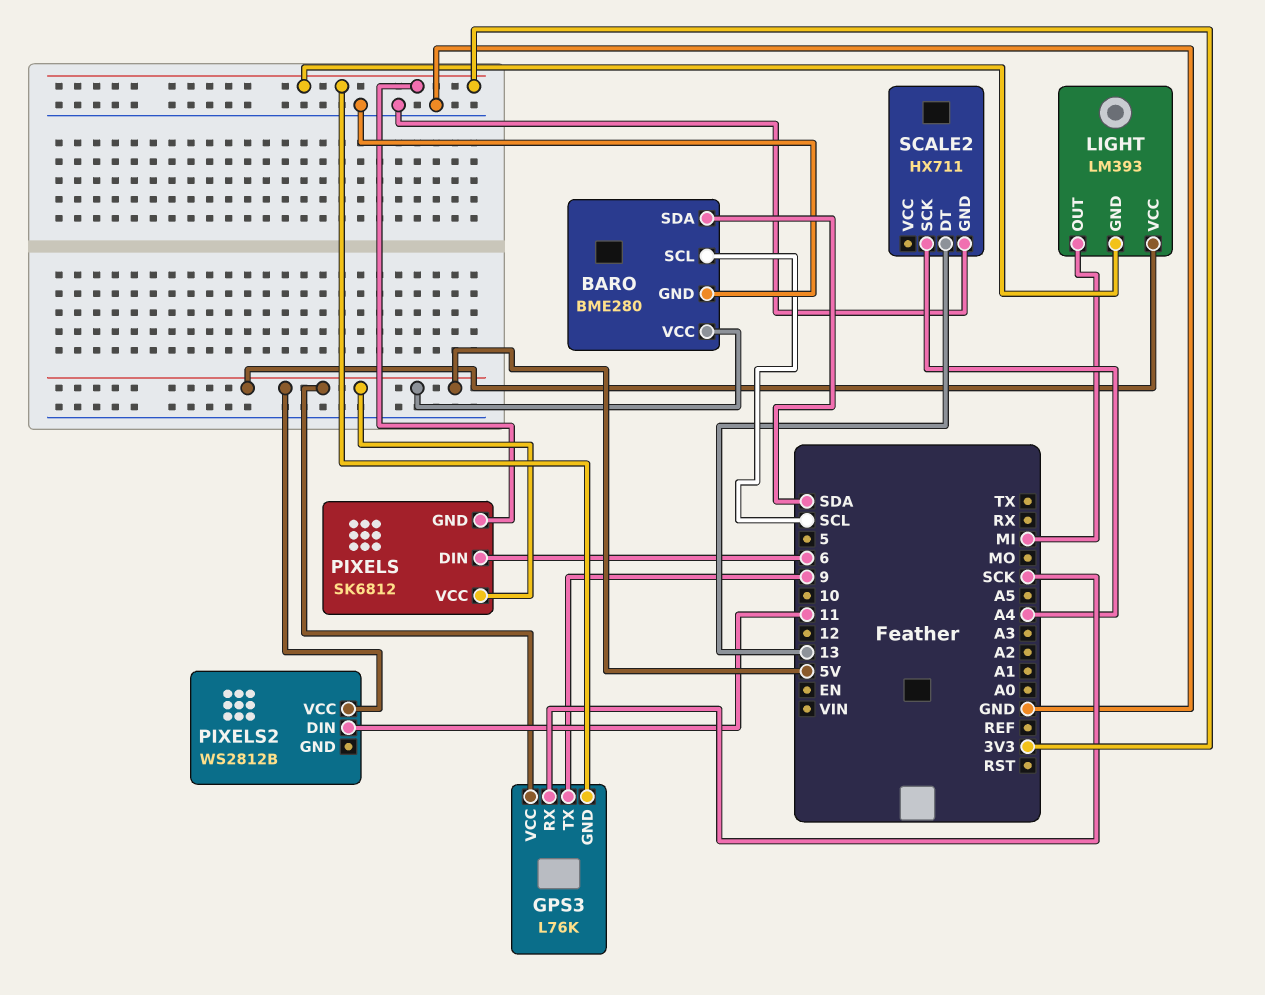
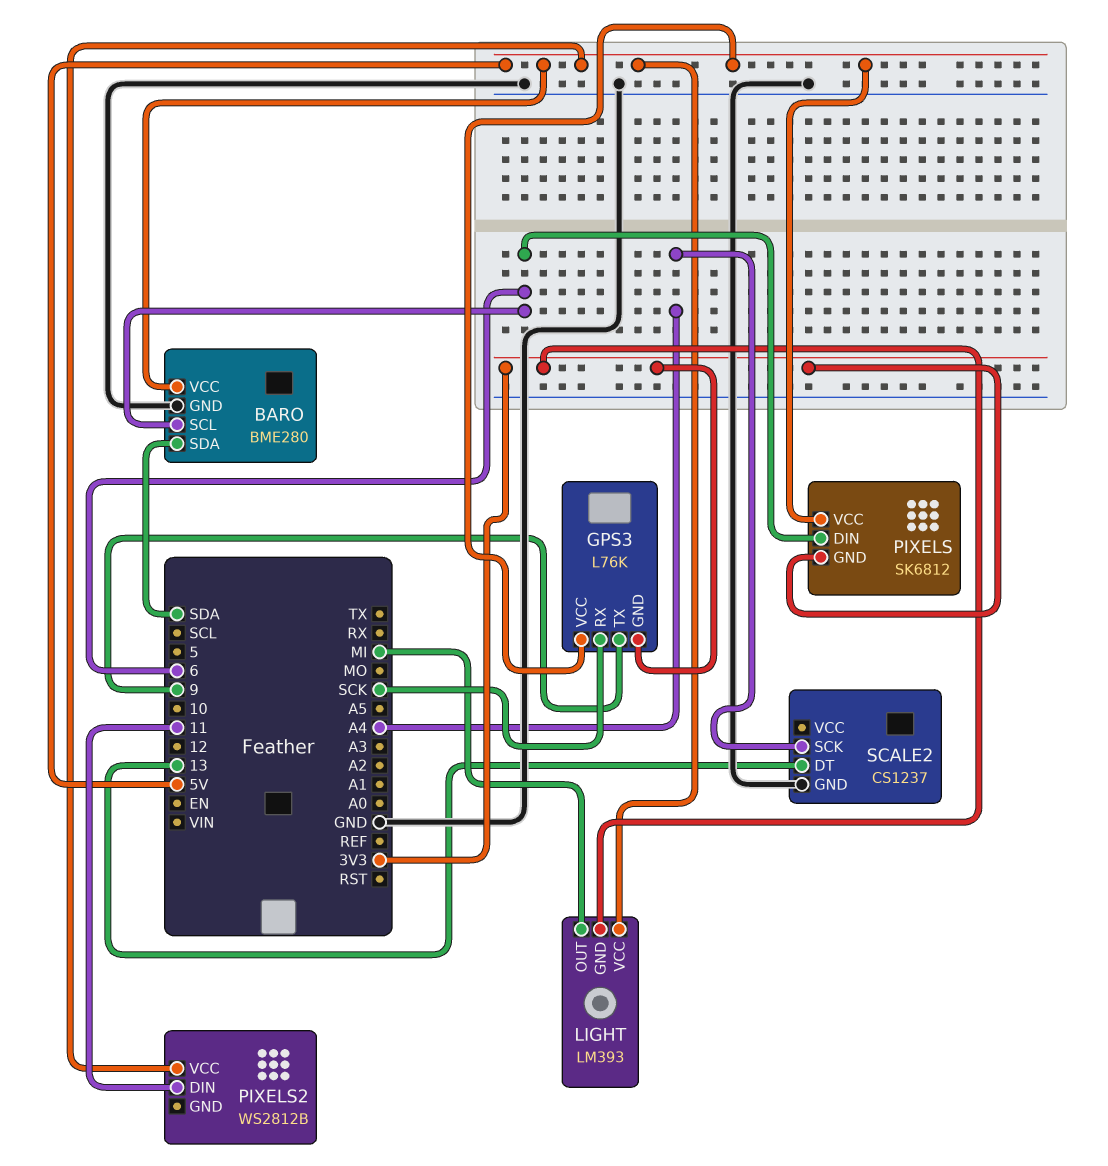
BARO pin SCL: SCL -> 6
SCALE2: HX711 -> CS1237

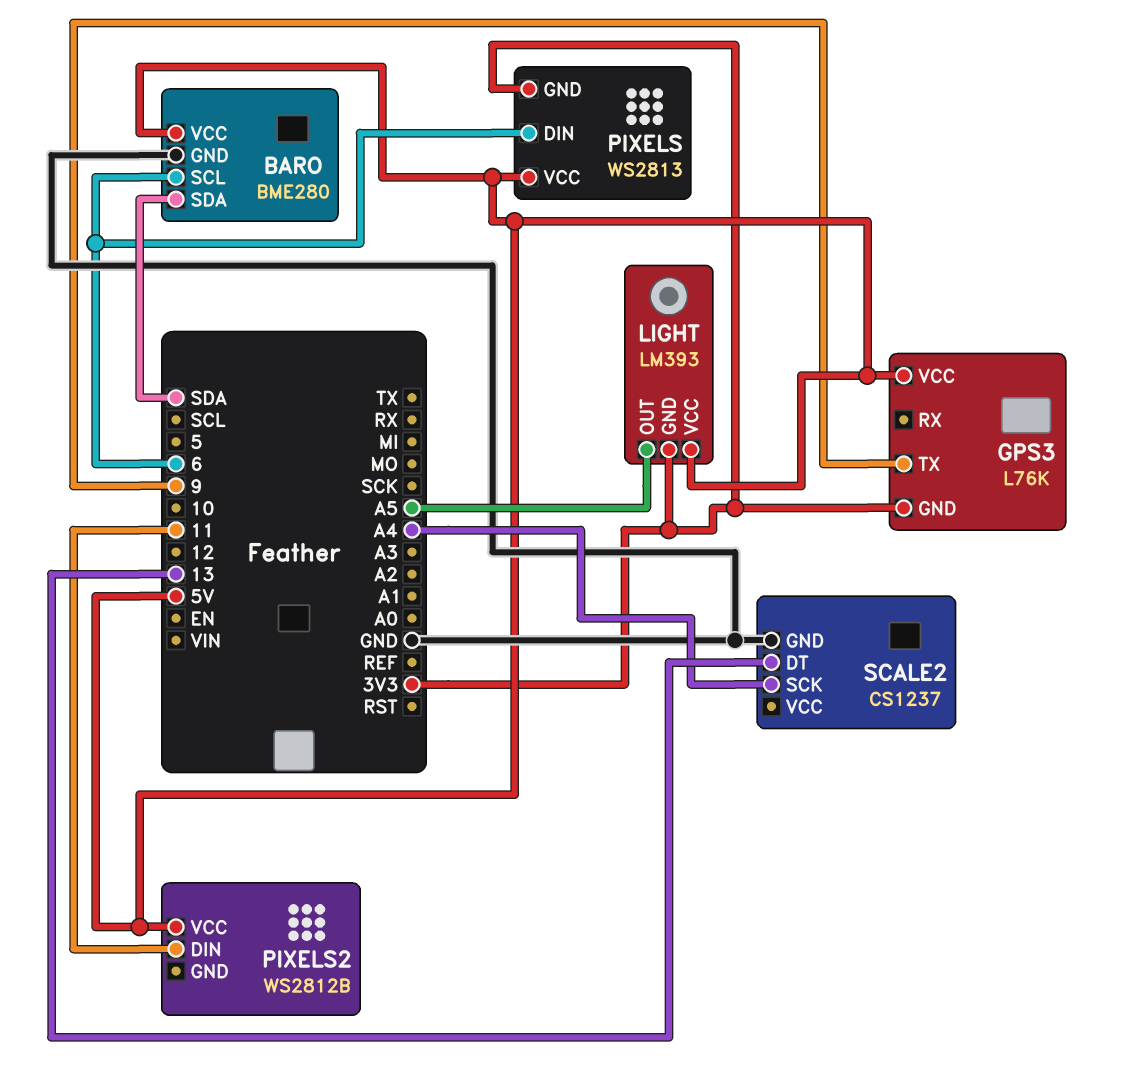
GPS3 pin RX: SCK -> none
LIGHT pin OUT: MI -> A5
PIXELS: SK6812 -> WS2813

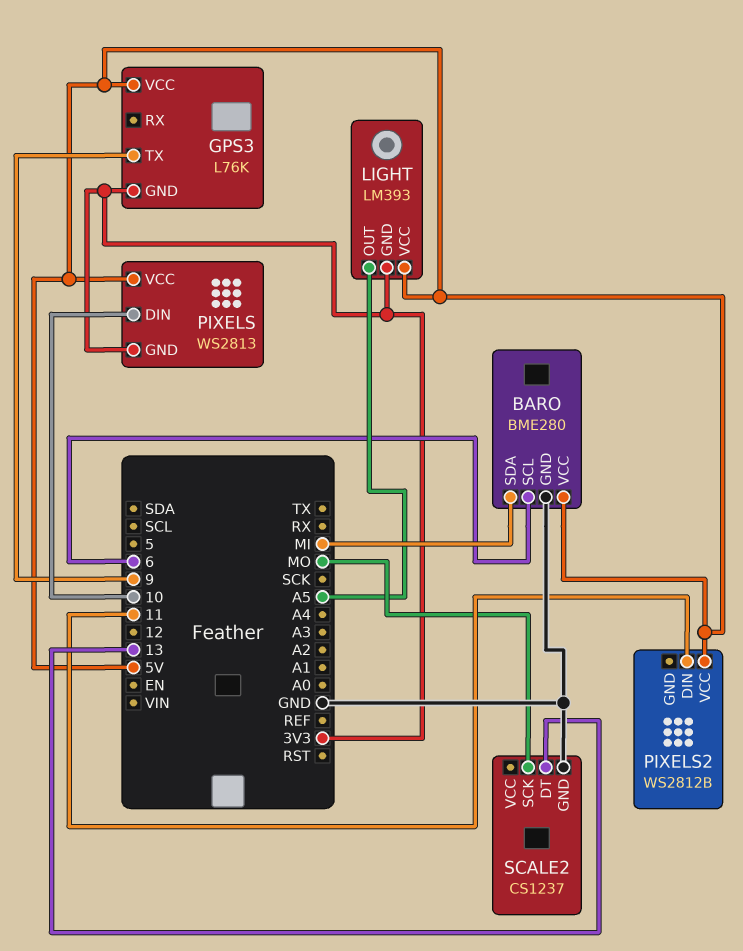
BARO pin SDA: SDA -> MI
PIXELS pin DIN: 6 -> 10
SCALE2 pin SCK: A4 -> MO

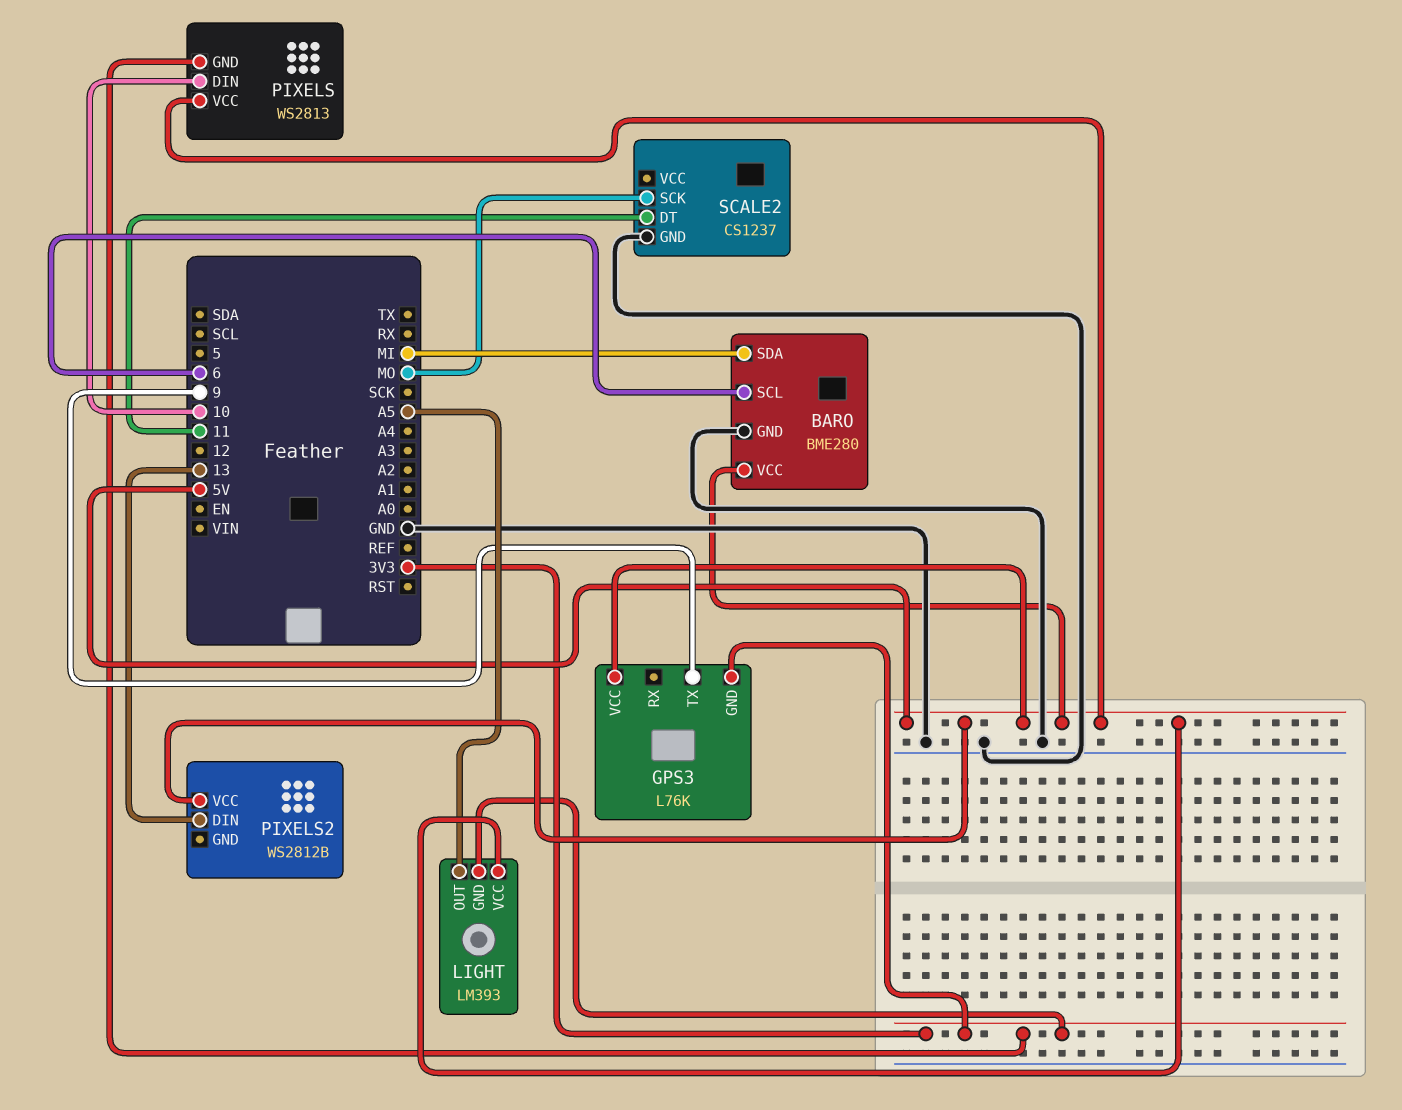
PIXELS2 pin DIN: 11 -> 13
SCALE2 pin DT: 13 -> 11

